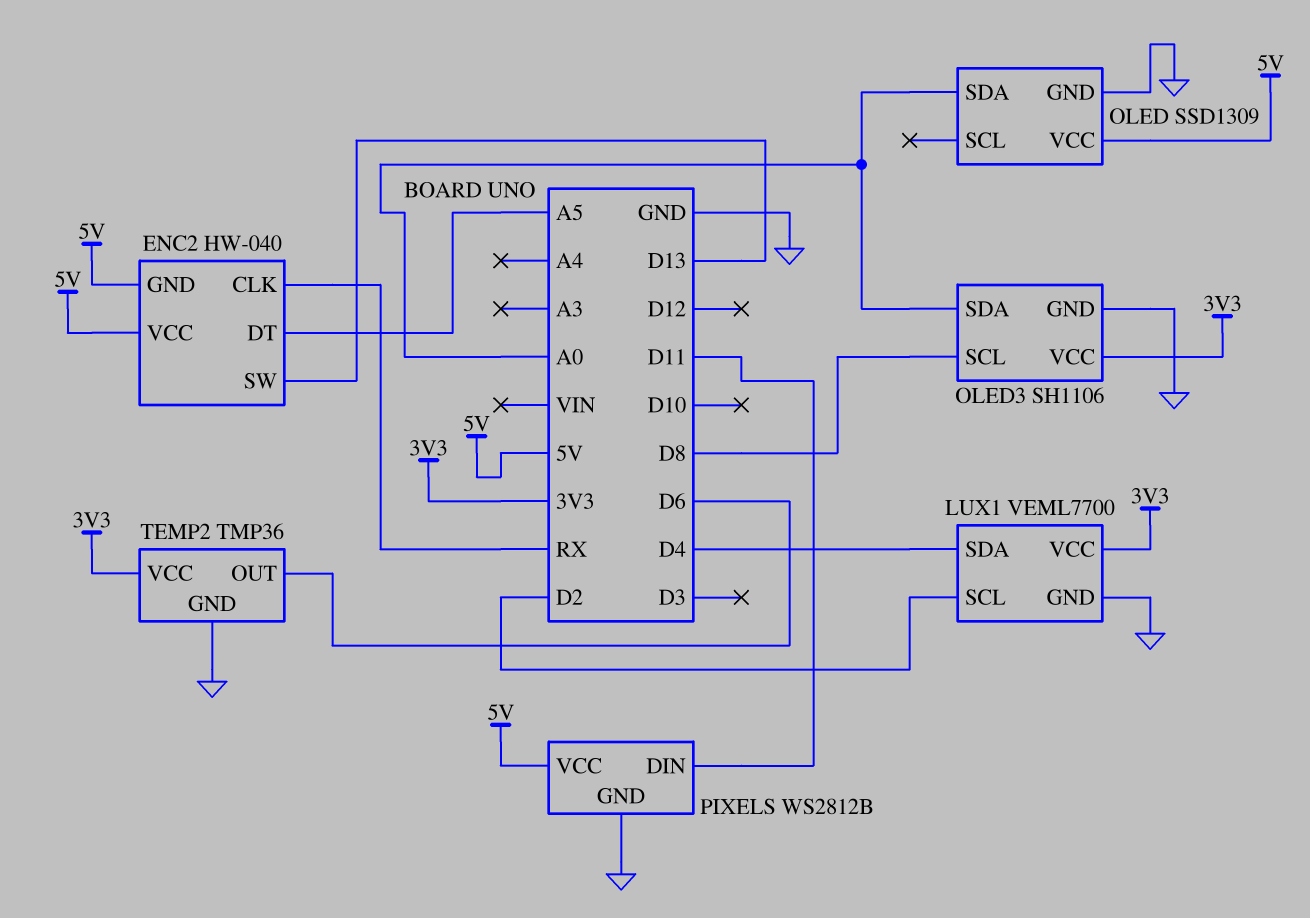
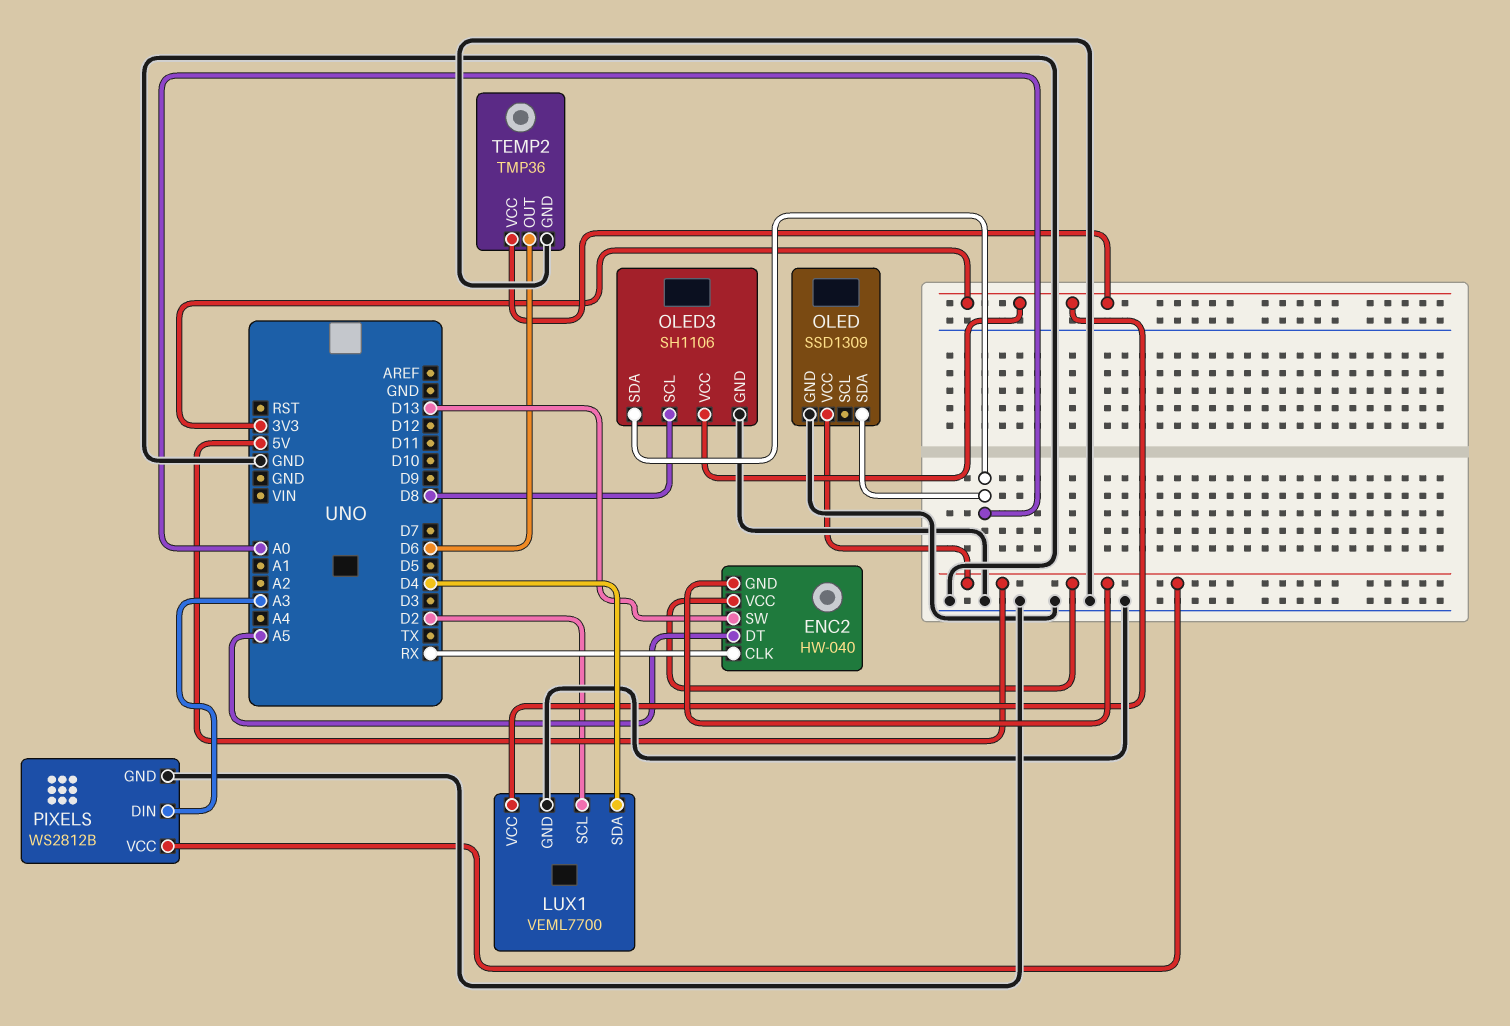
PIXELS pin DIN: D11 -> A3

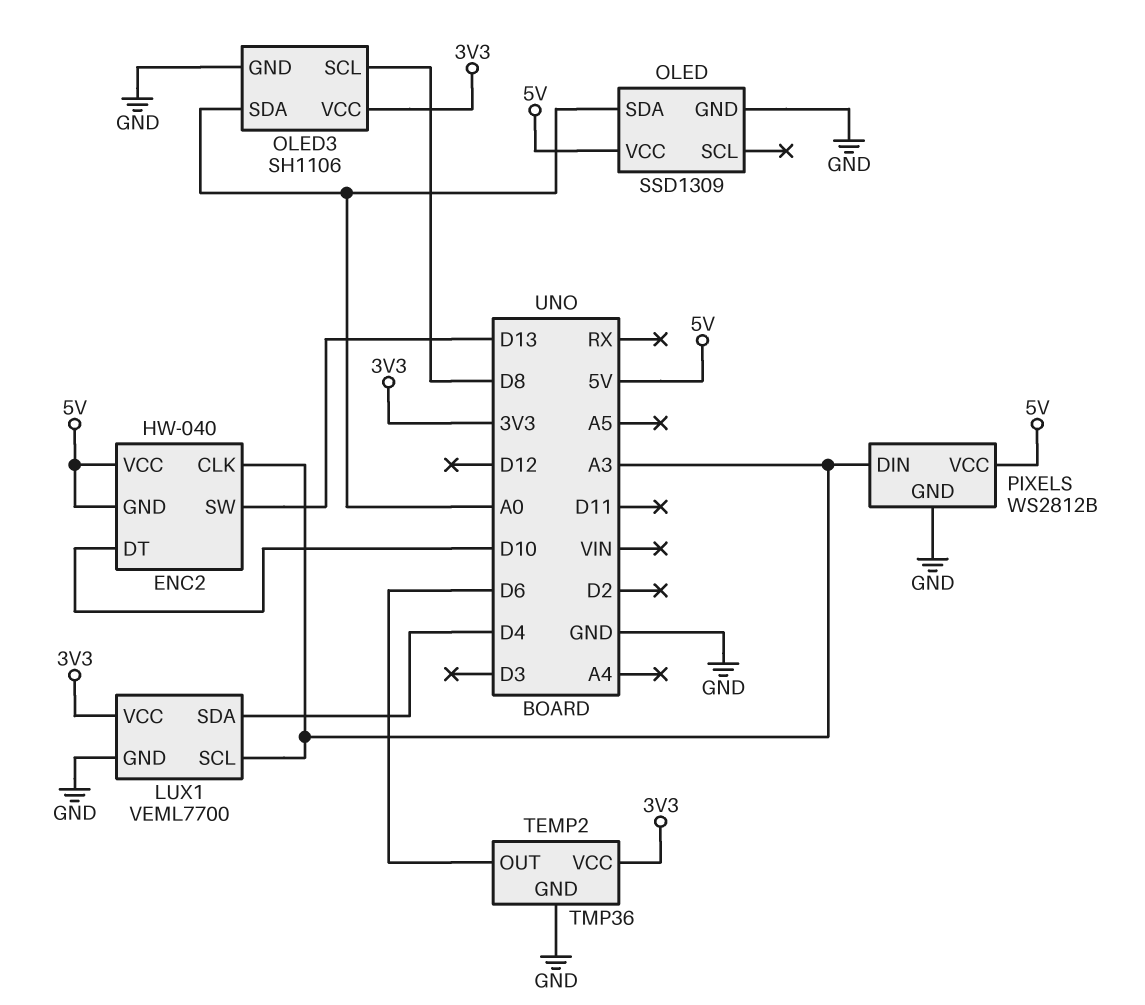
ENC2 pin CLK: RX -> A3
ENC2 pin DT: A5 -> D10
LUX1 pin SCL: D2 -> A3

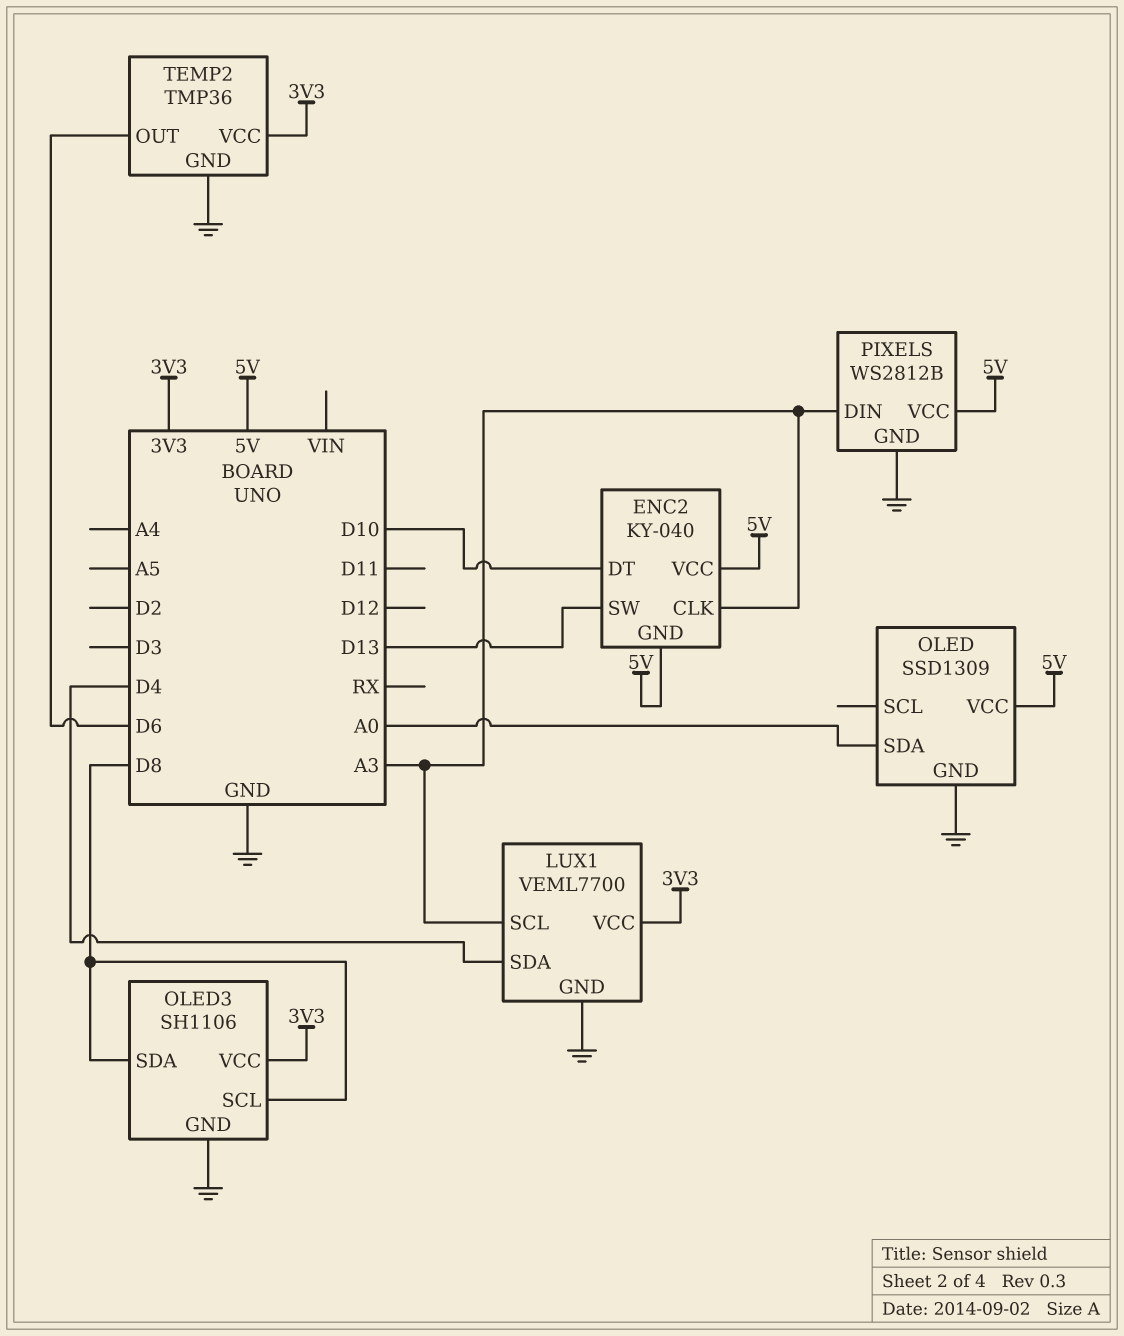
ENC2: HW-040 -> KY-040
OLED3 pin SDA: A0 -> D8

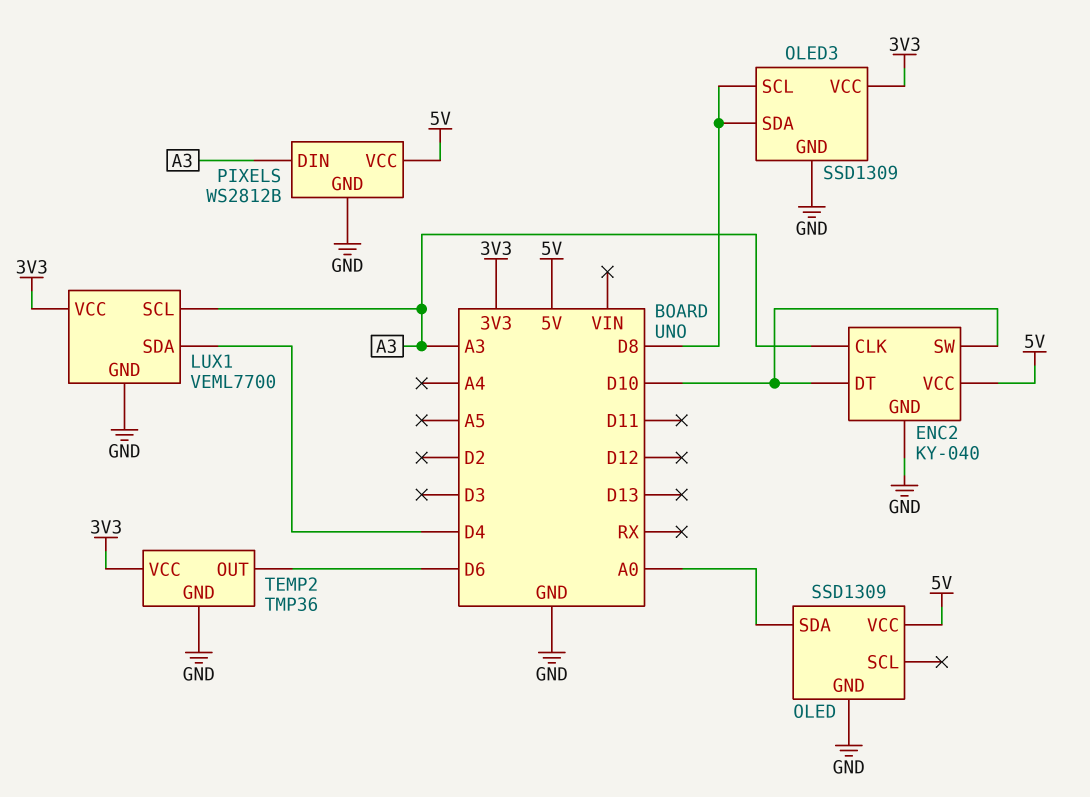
ENC2 pin GND: 5V -> GND
ENC2 pin SW: D13 -> D10
OLED3: SH1106 -> SSD1309

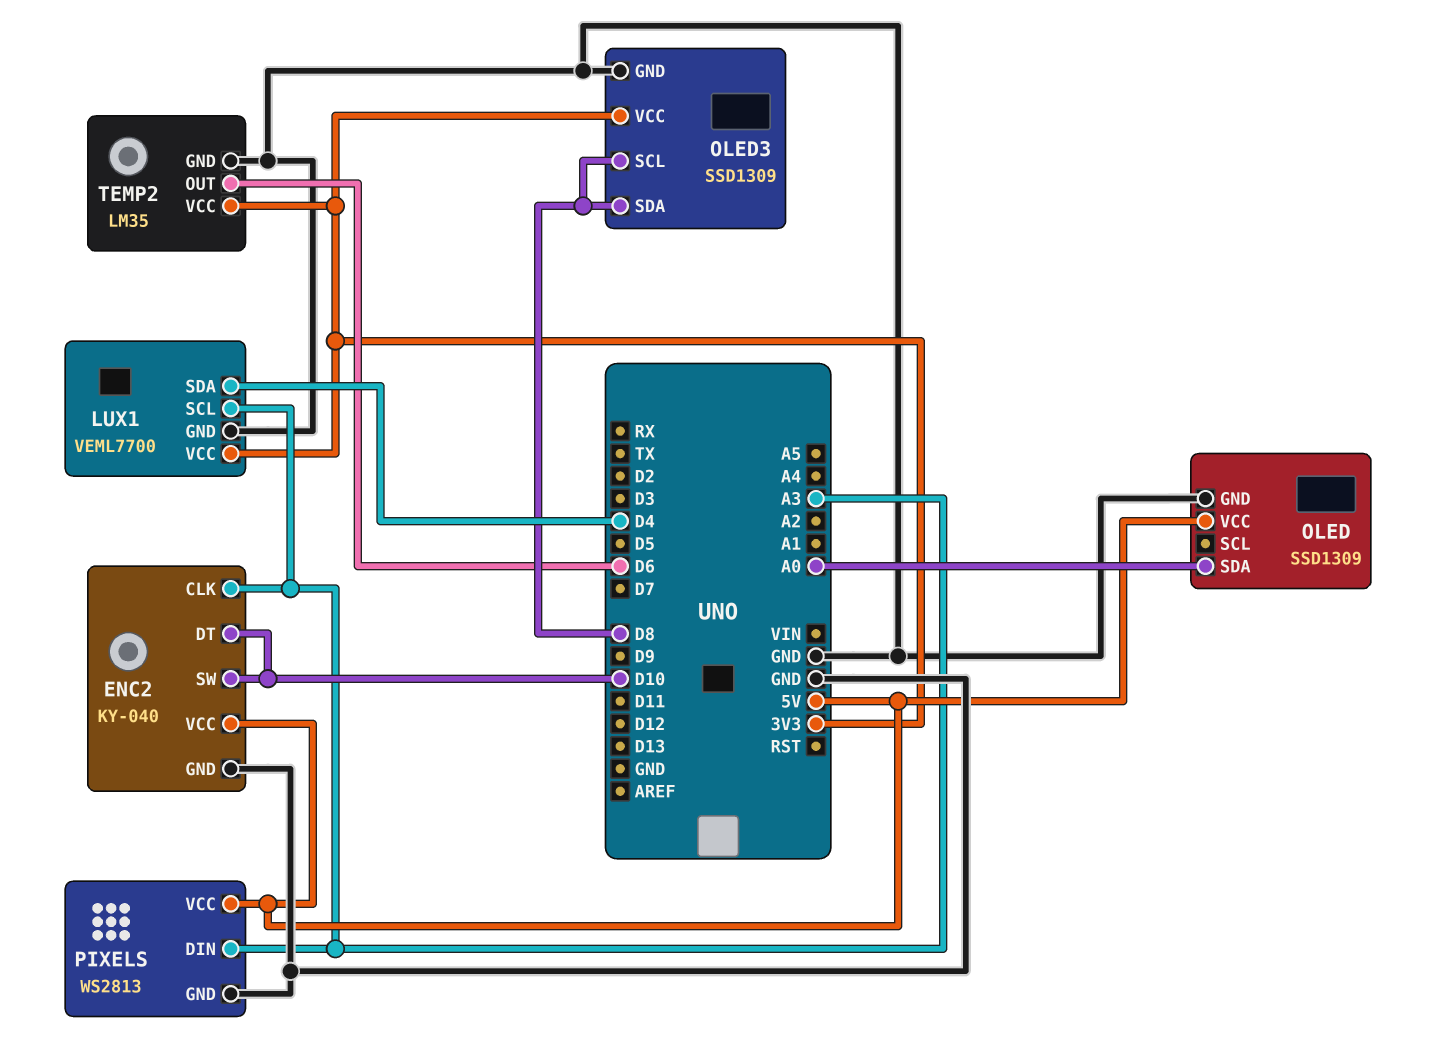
PIXELS: WS2812B -> WS2813
TEMP2: TMP36 -> LM35

